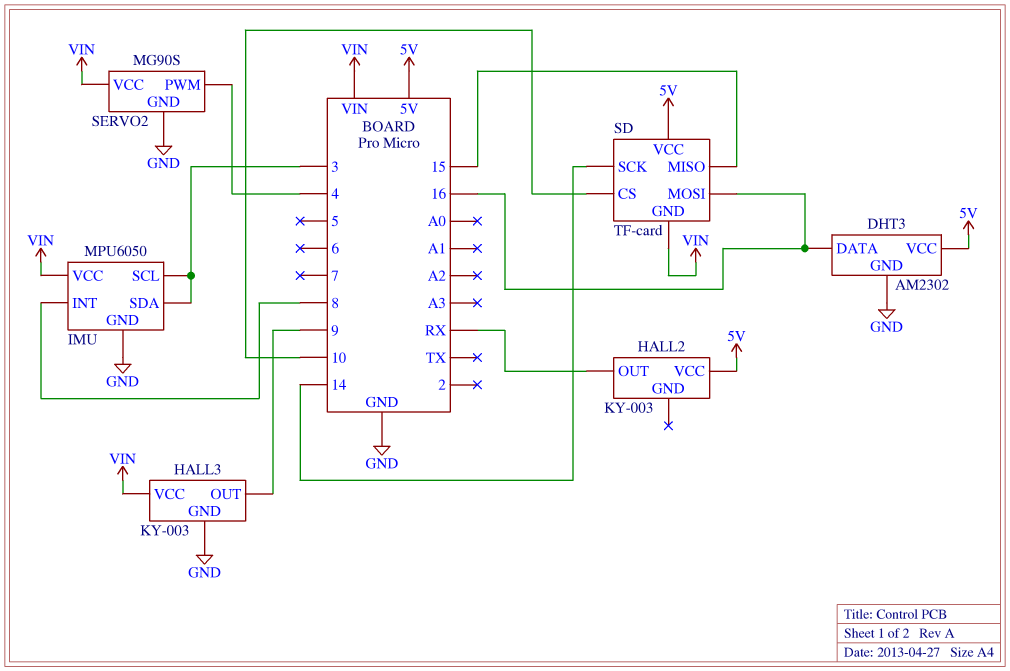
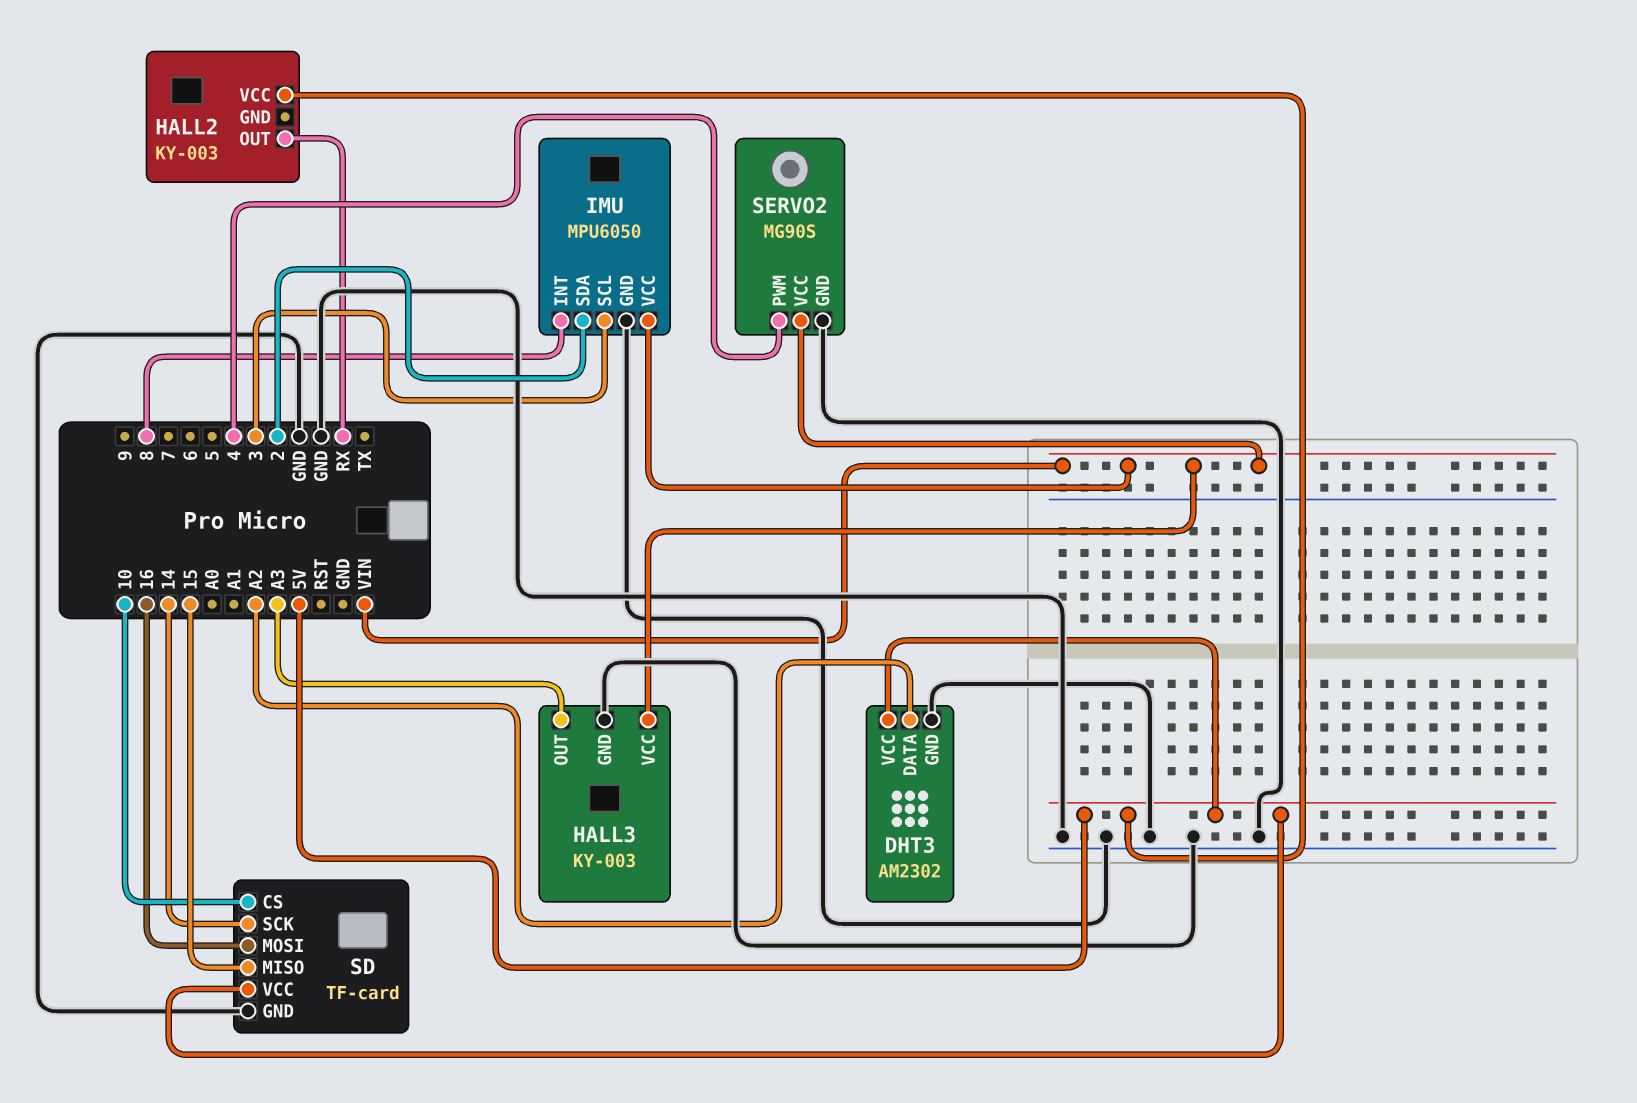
DHT3 pin DATA: 16 -> A2
HALL3 pin OUT: 9 -> A3
IMU pin SDA: 3 -> 2
SD pin GND: VIN -> GND

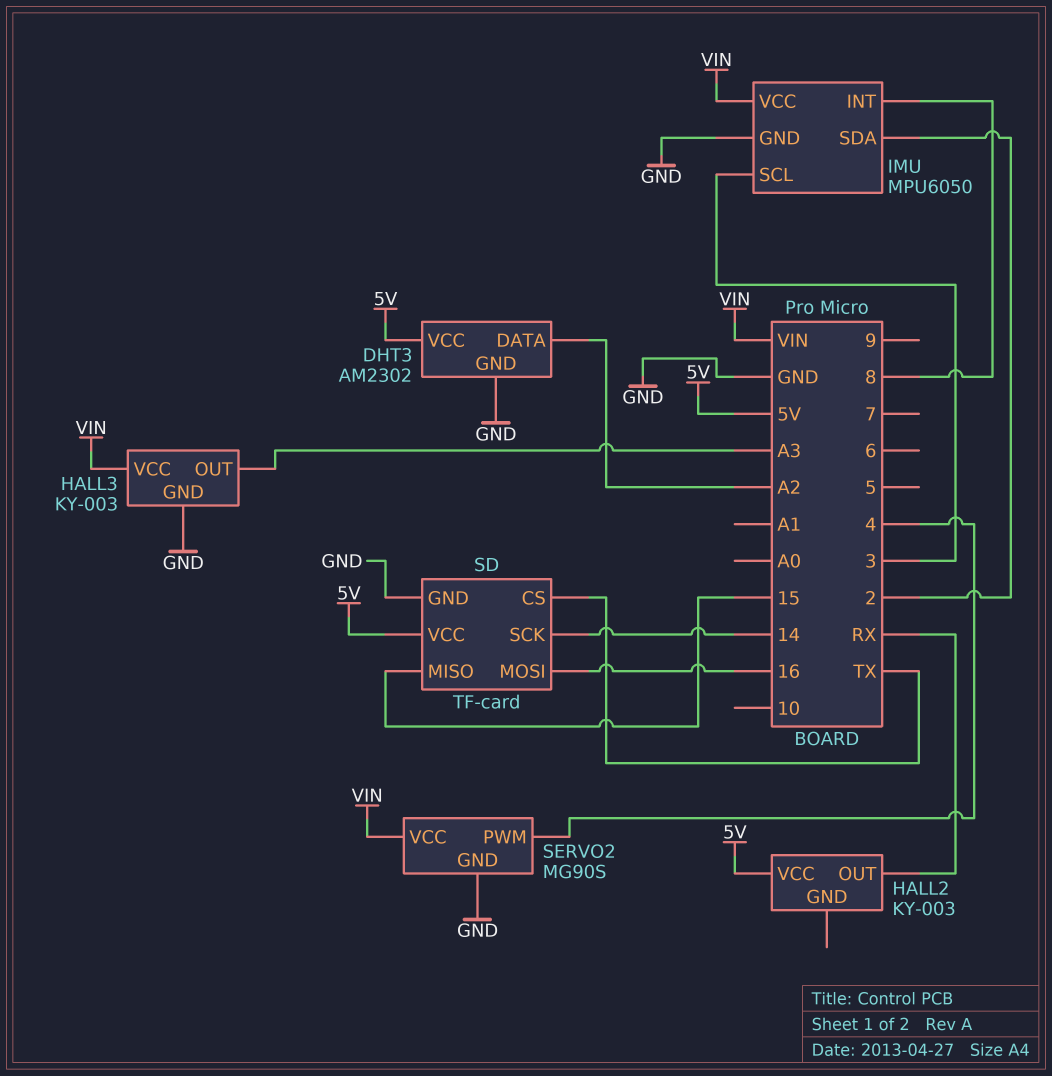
SD pin CS: 10 -> TX

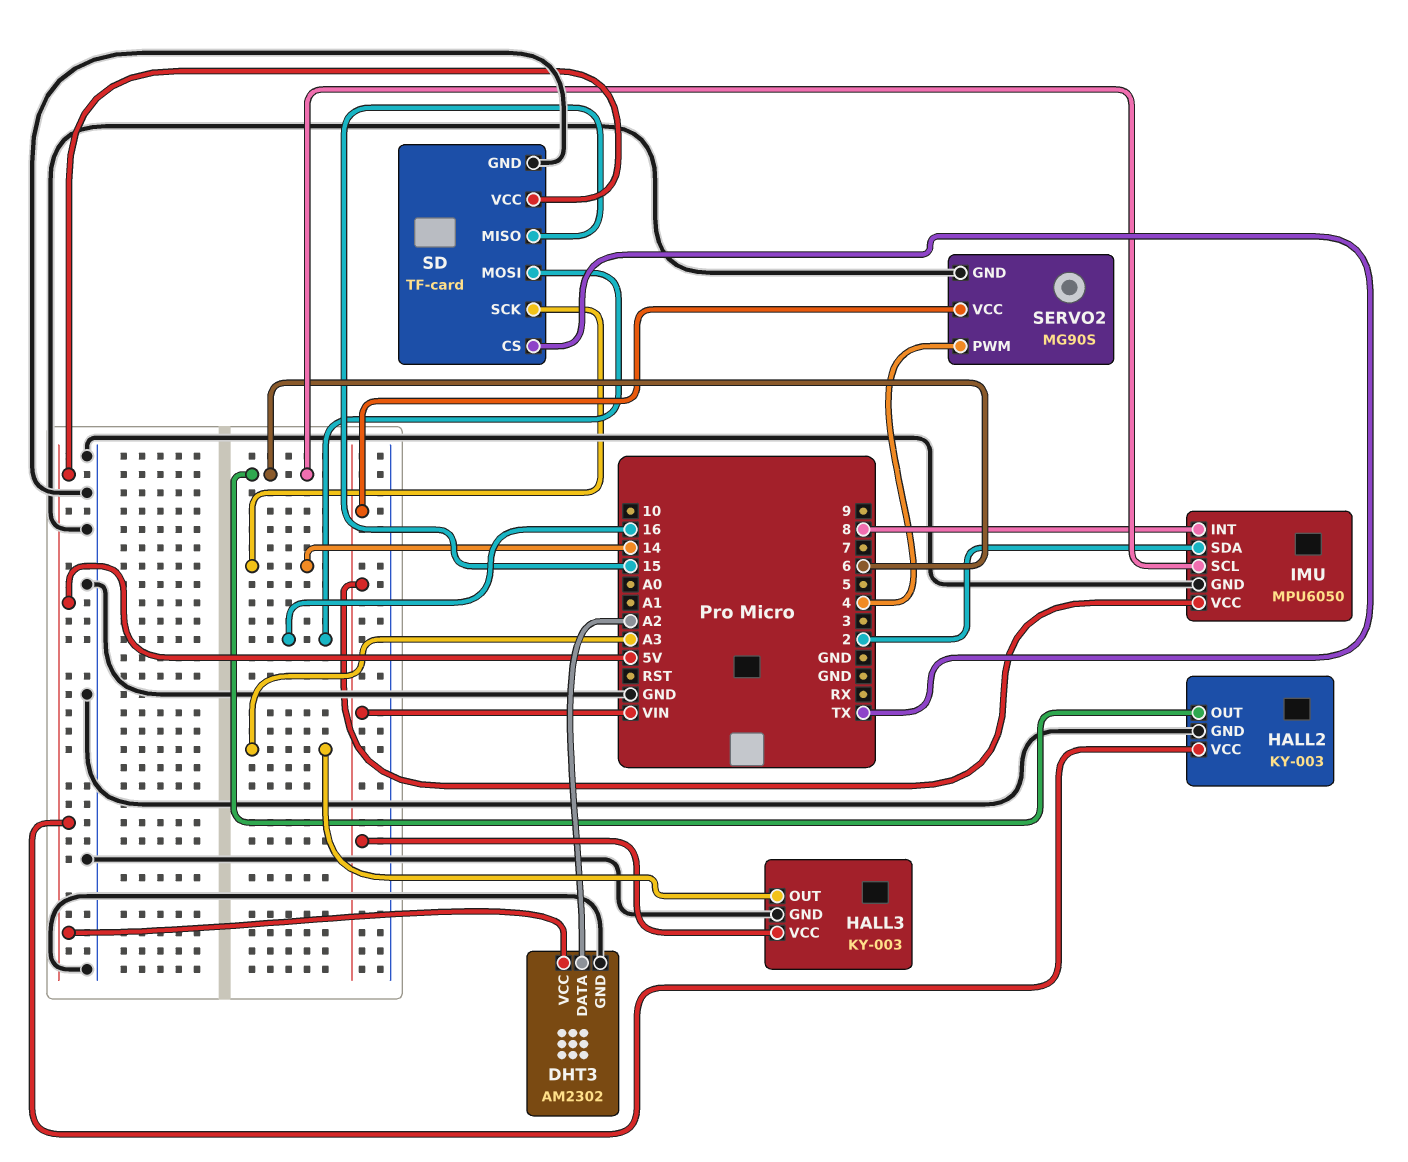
HALL2 pin GND: none -> GND
HALL2 pin OUT: RX -> 6
IMU pin SCL: 3 -> 6

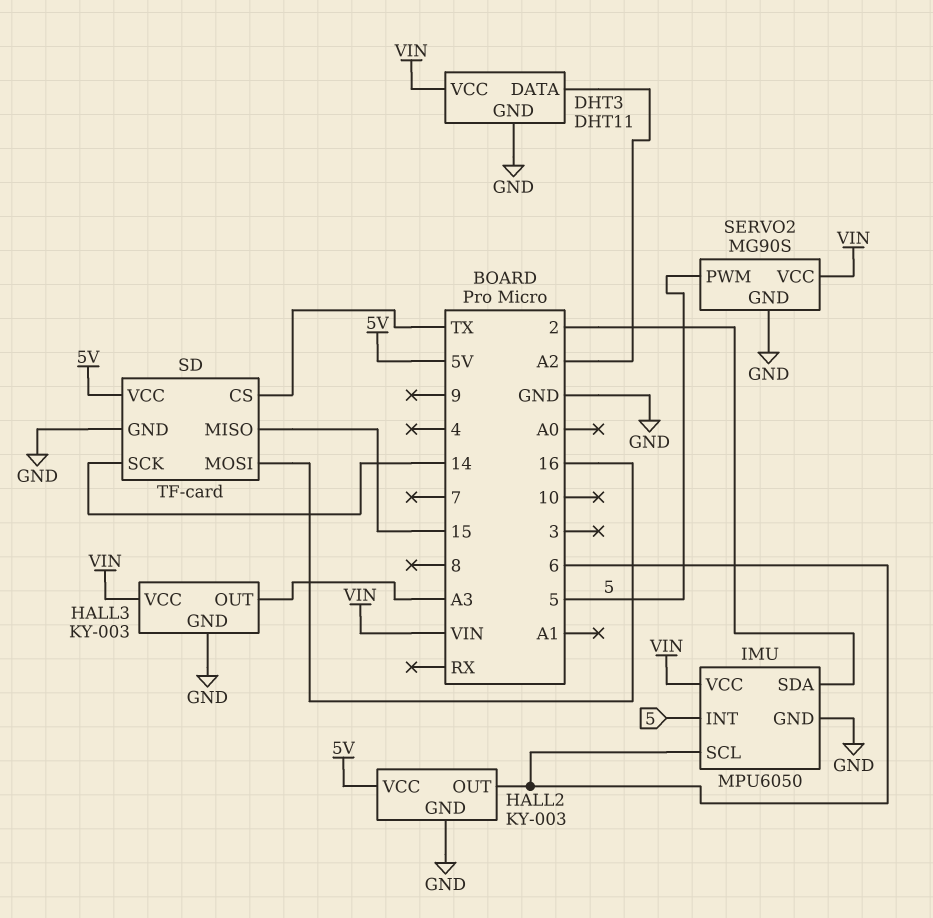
DHT3: AM2302 -> DHT11
DHT3 pin VCC: 5V -> VIN
IMU pin INT: 8 -> 5
SERVO2 pin PWM: 4 -> 5

